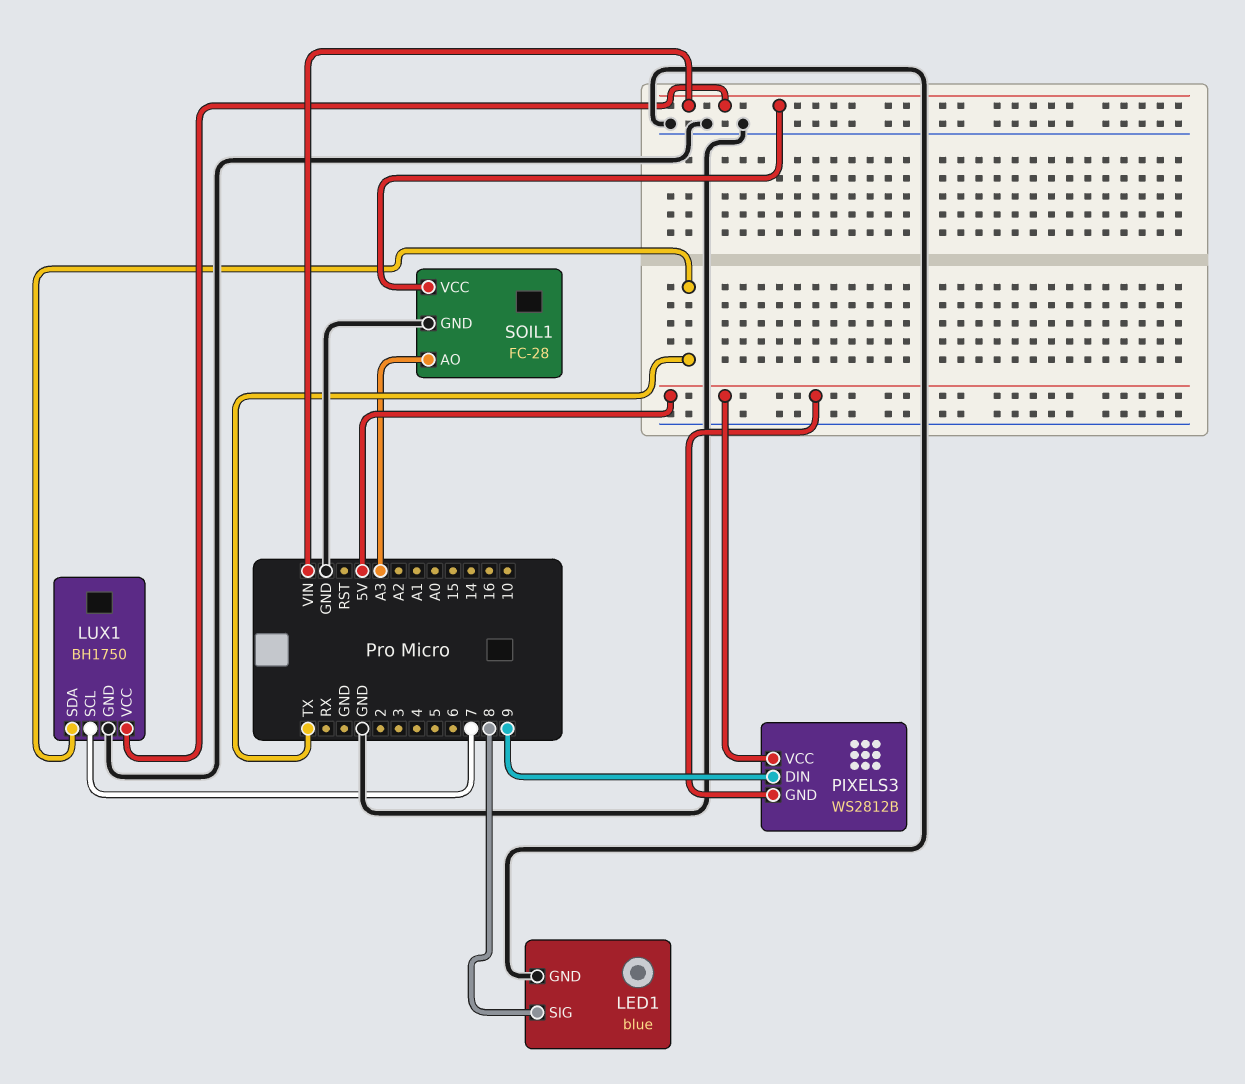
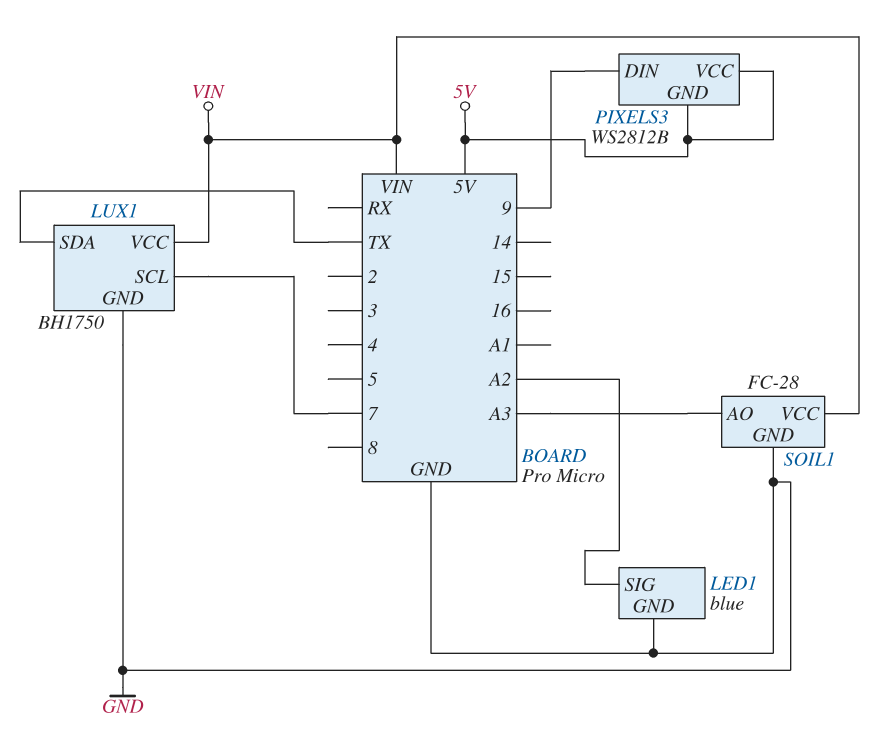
LED1 pin SIG: 8 -> A2

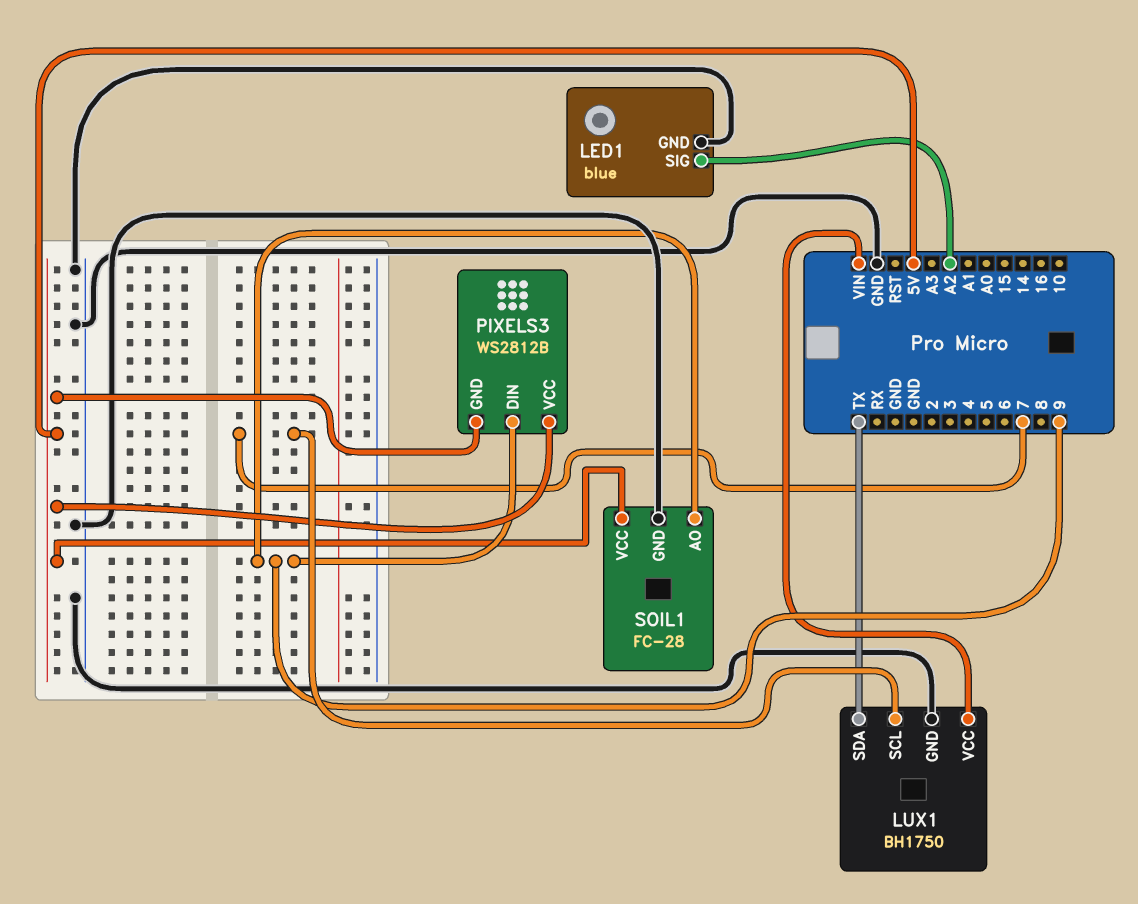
SOIL1 pin AO: A3 -> 9
SOIL1 pin VCC: VIN -> 5V

